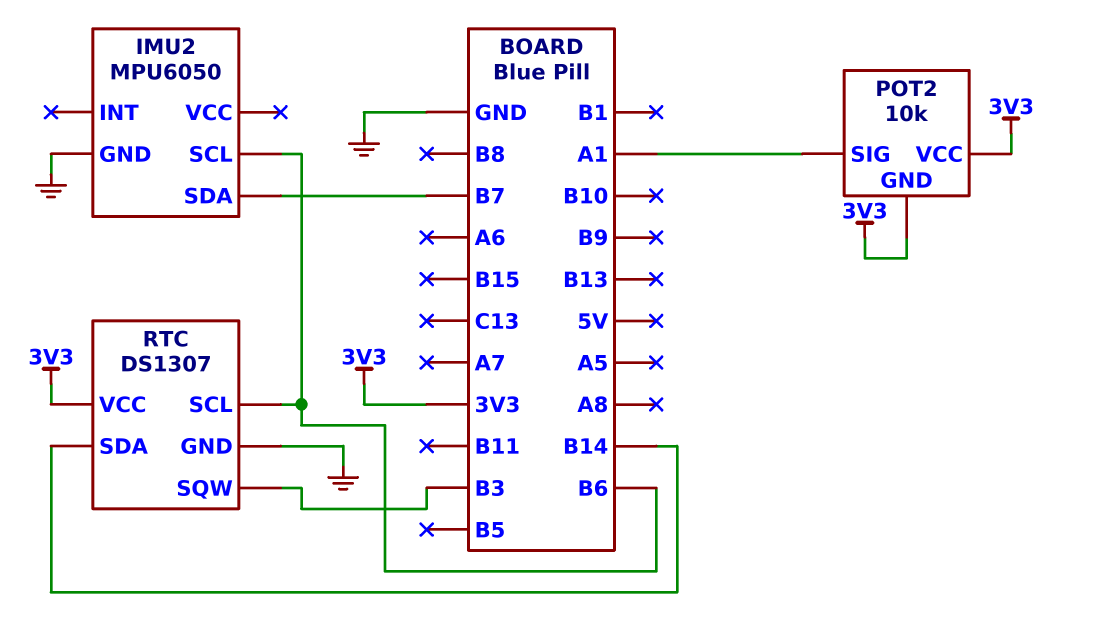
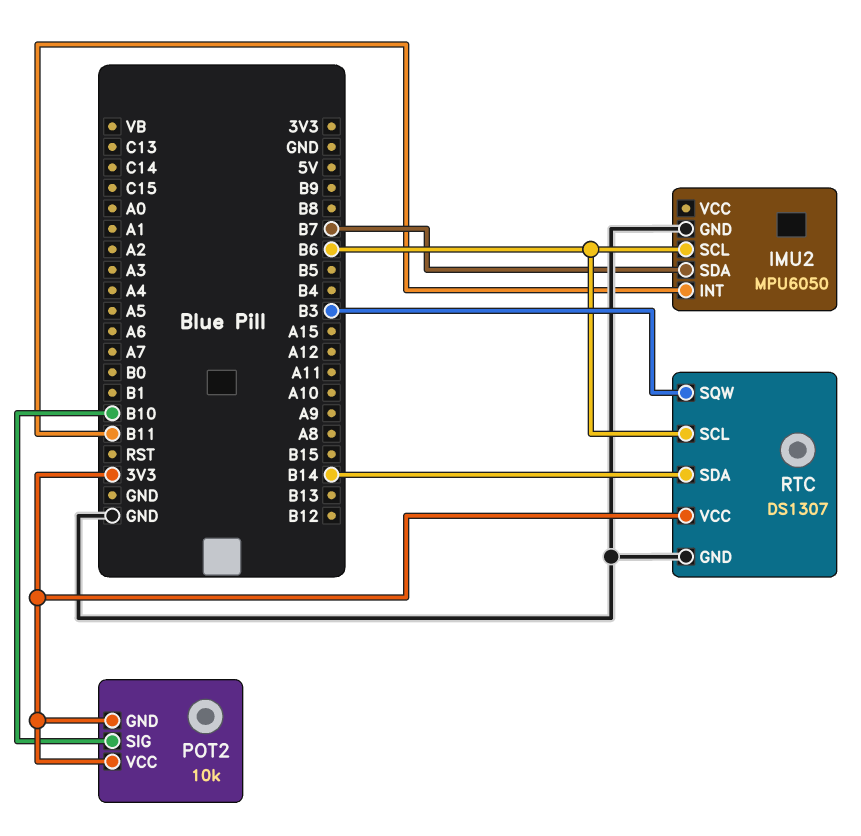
IMU2 pin INT: none -> B11
POT2 pin SIG: A1 -> B10

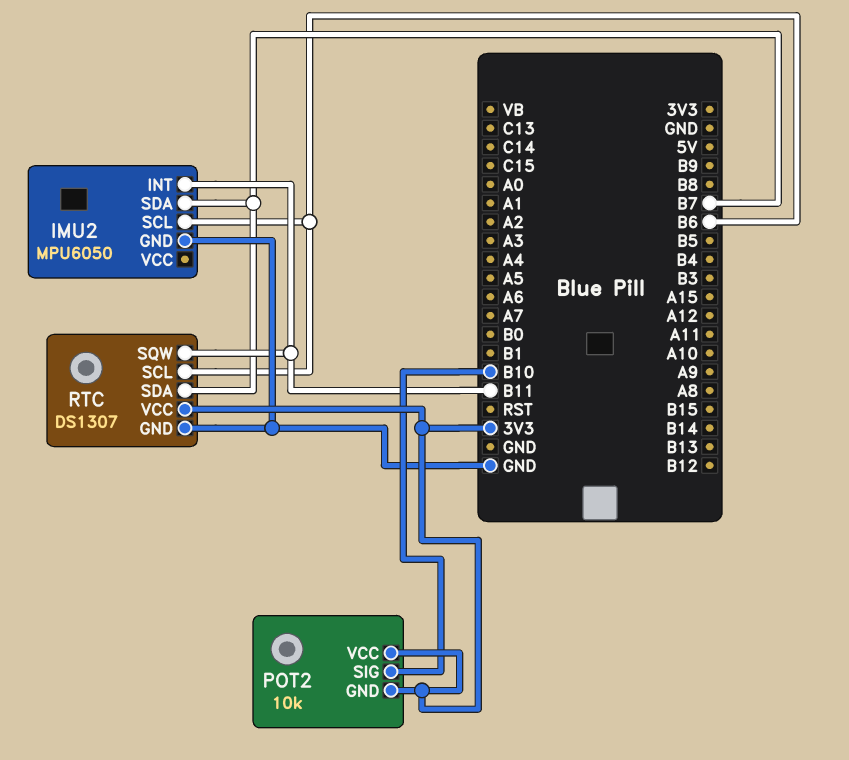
RTC pin SDA: B14 -> B7
RTC pin SQW: B3 -> B11

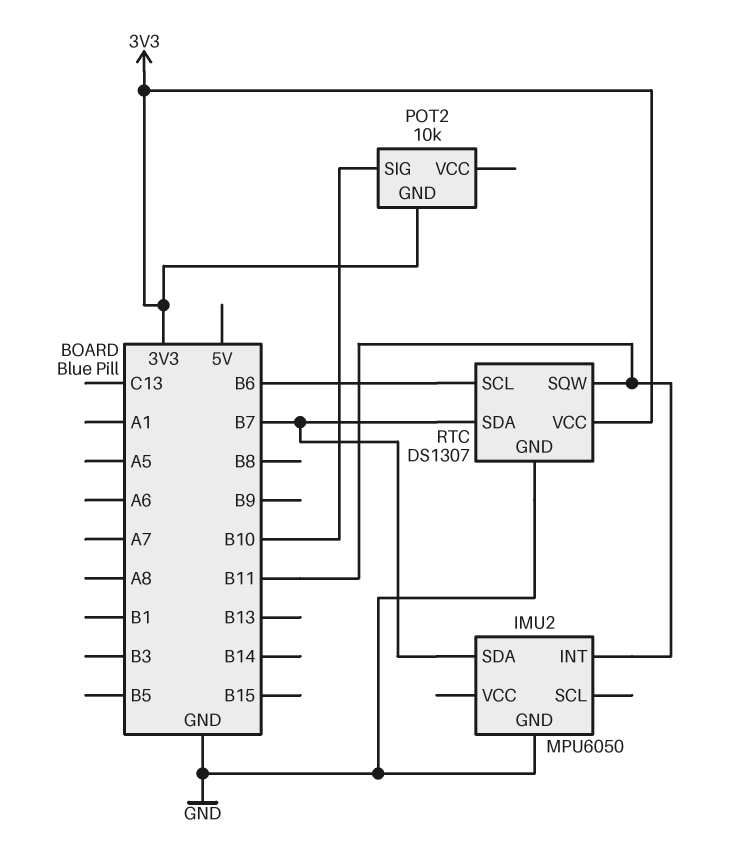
IMU2 pin SCL: B6 -> none
POT2 pin VCC: 3V3 -> none

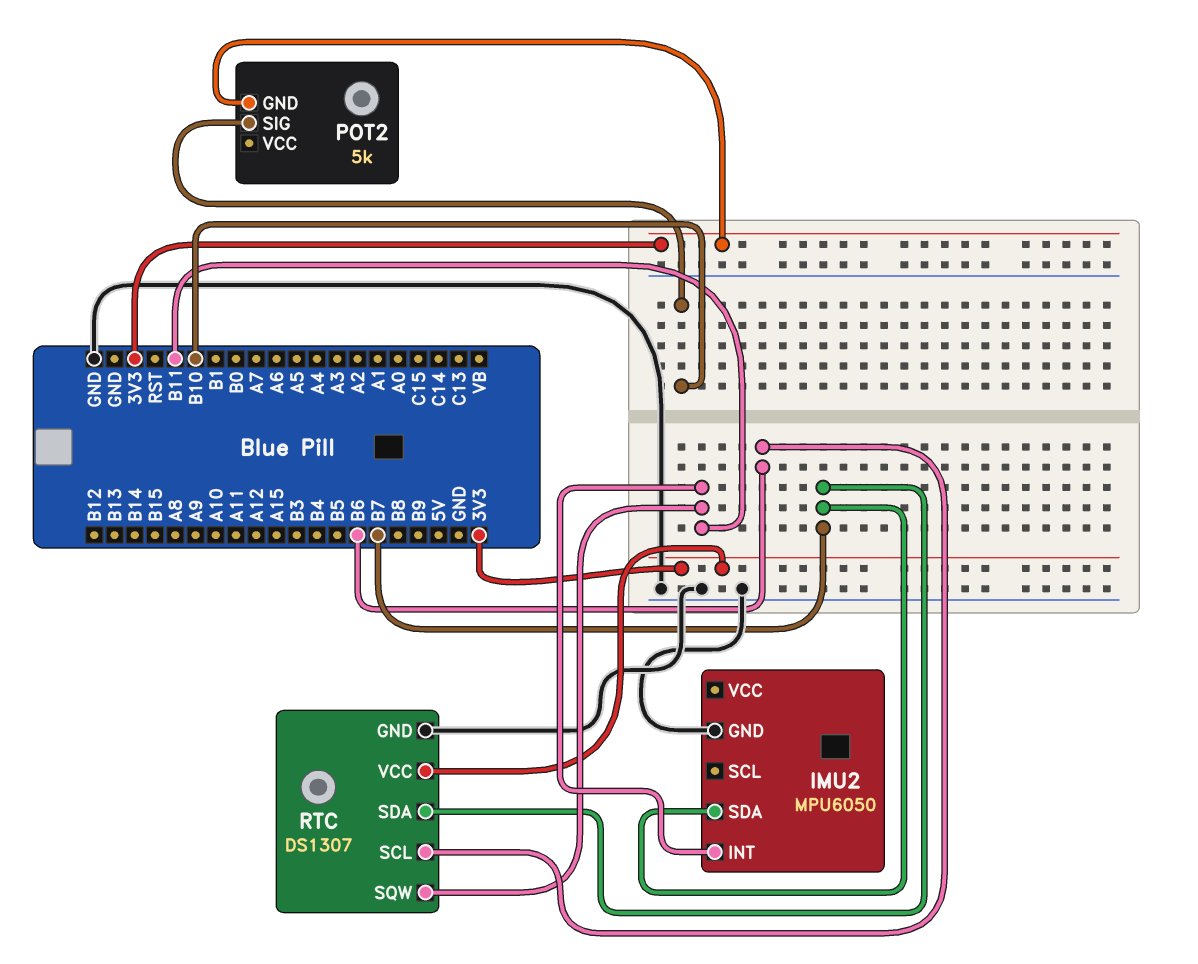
POT2: 10k -> 5k

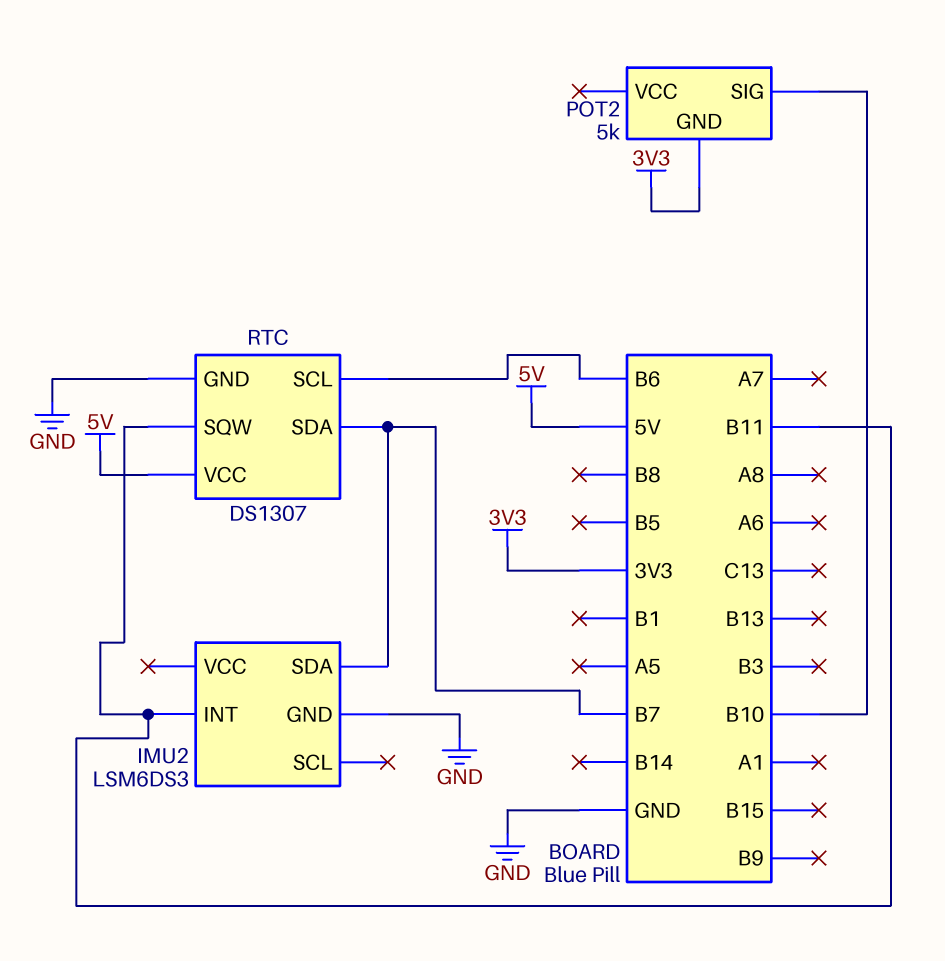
IMU2: MPU6050 -> LSM6DS3
RTC pin VCC: 3V3 -> 5V

